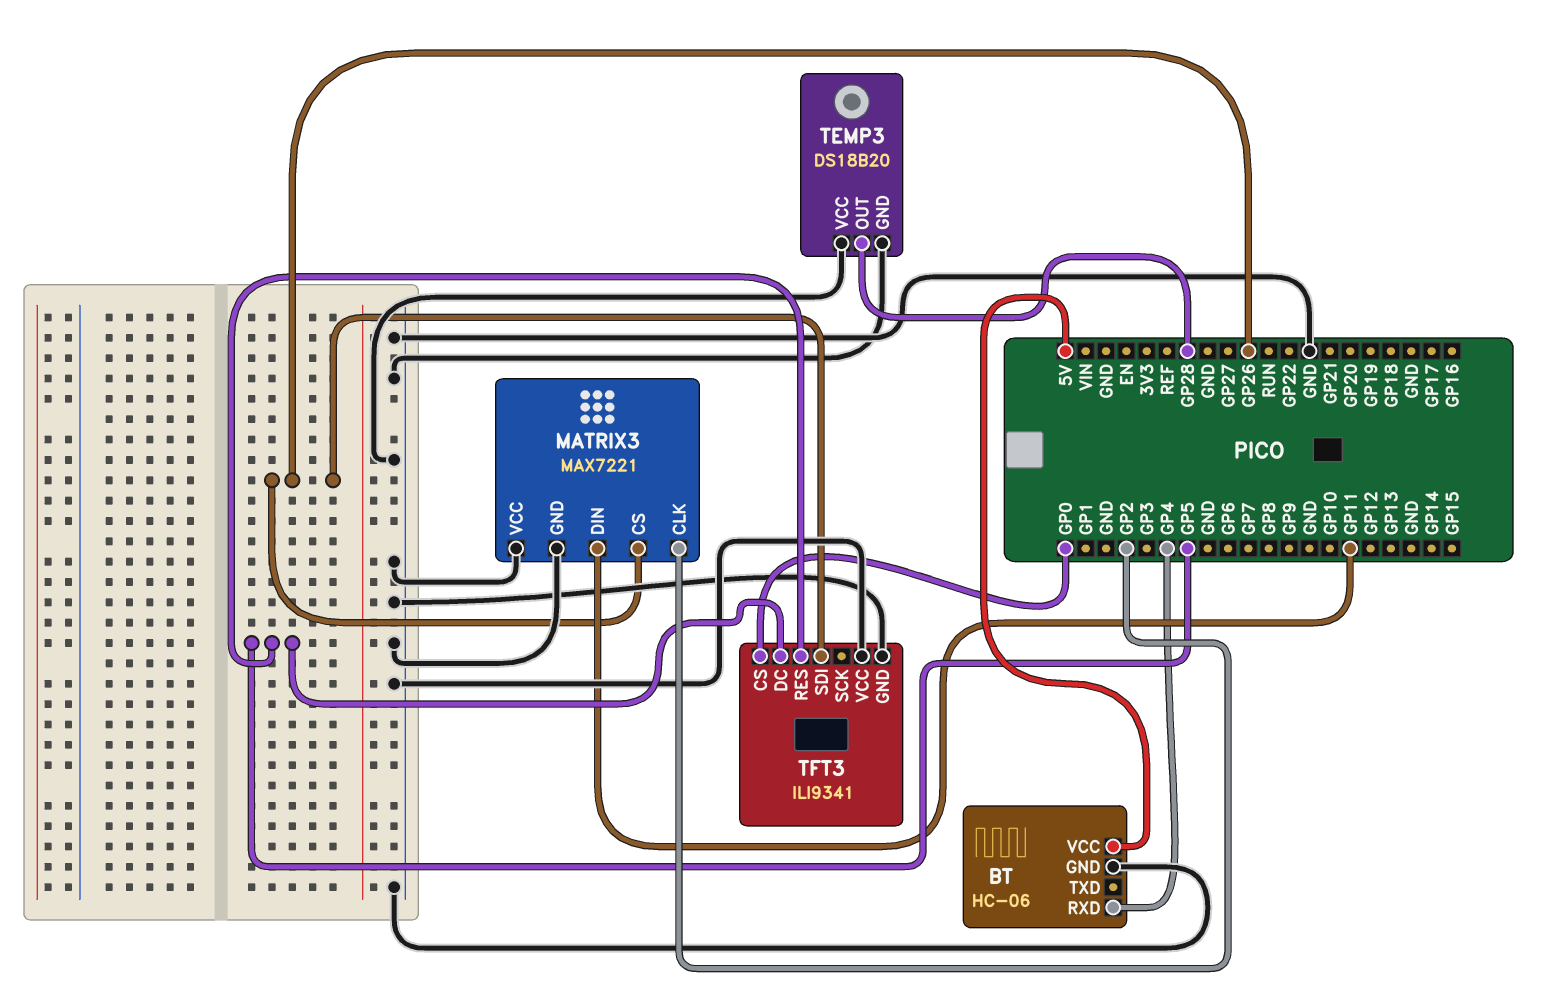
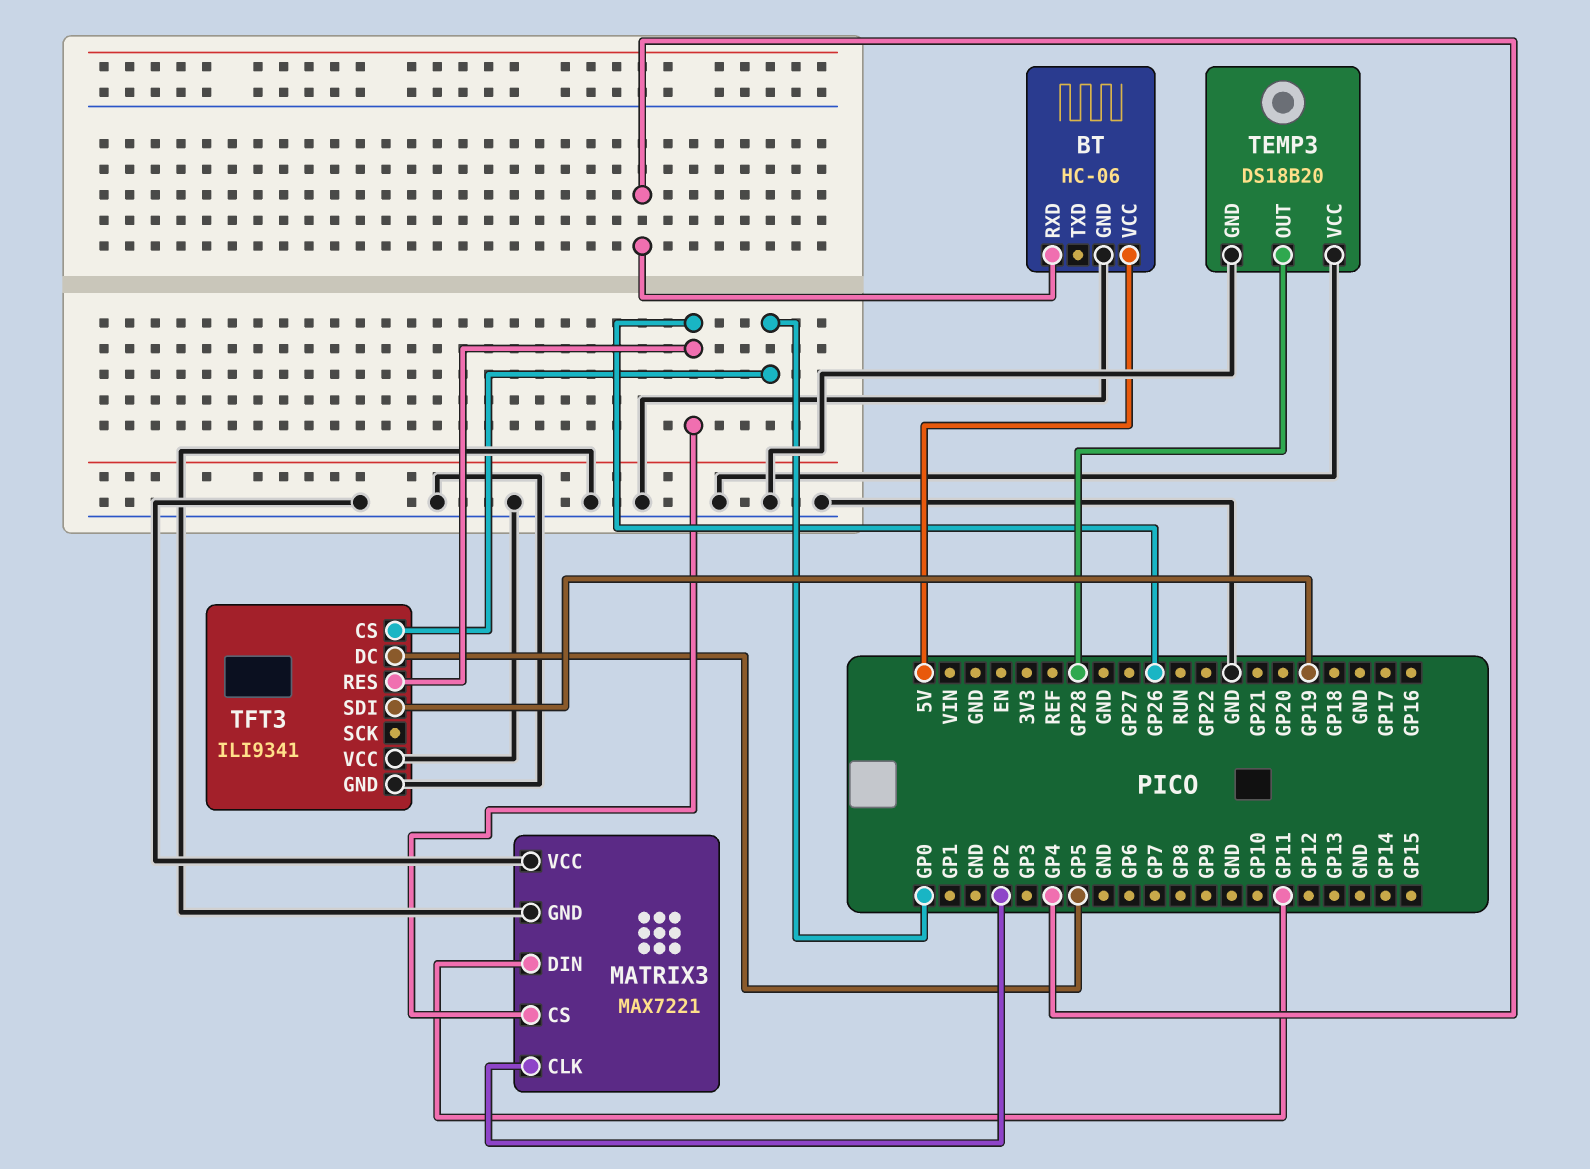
TFT3 pin RES: GP5 -> GP26
TFT3 pin SDI: GP26 -> GP19

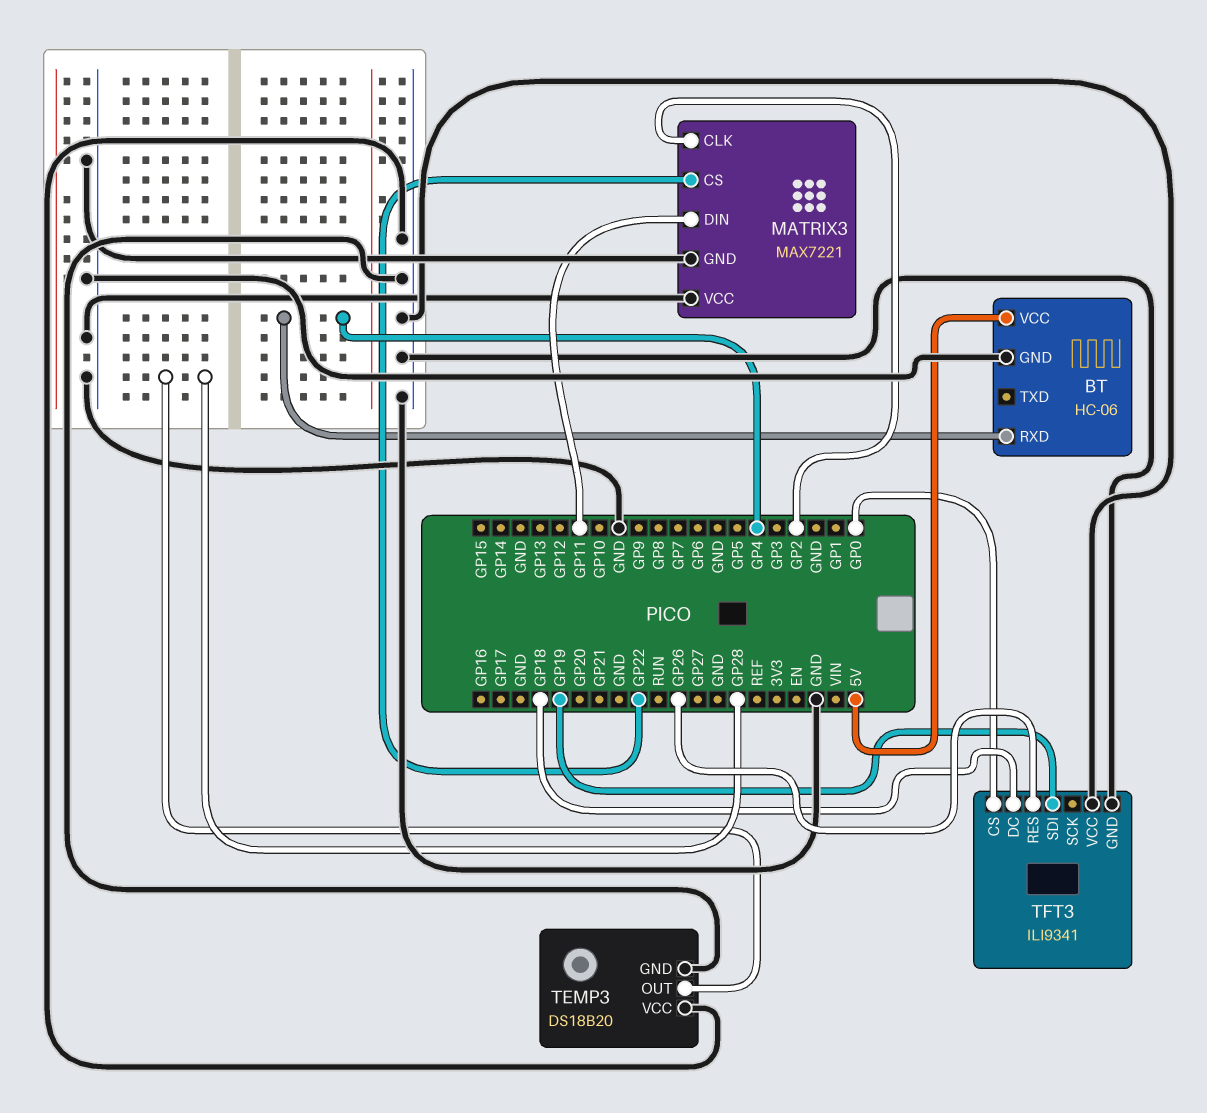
MATRIX3 pin CS: GP26 -> GP22
TFT3 pin DC: GP5 -> GP18

